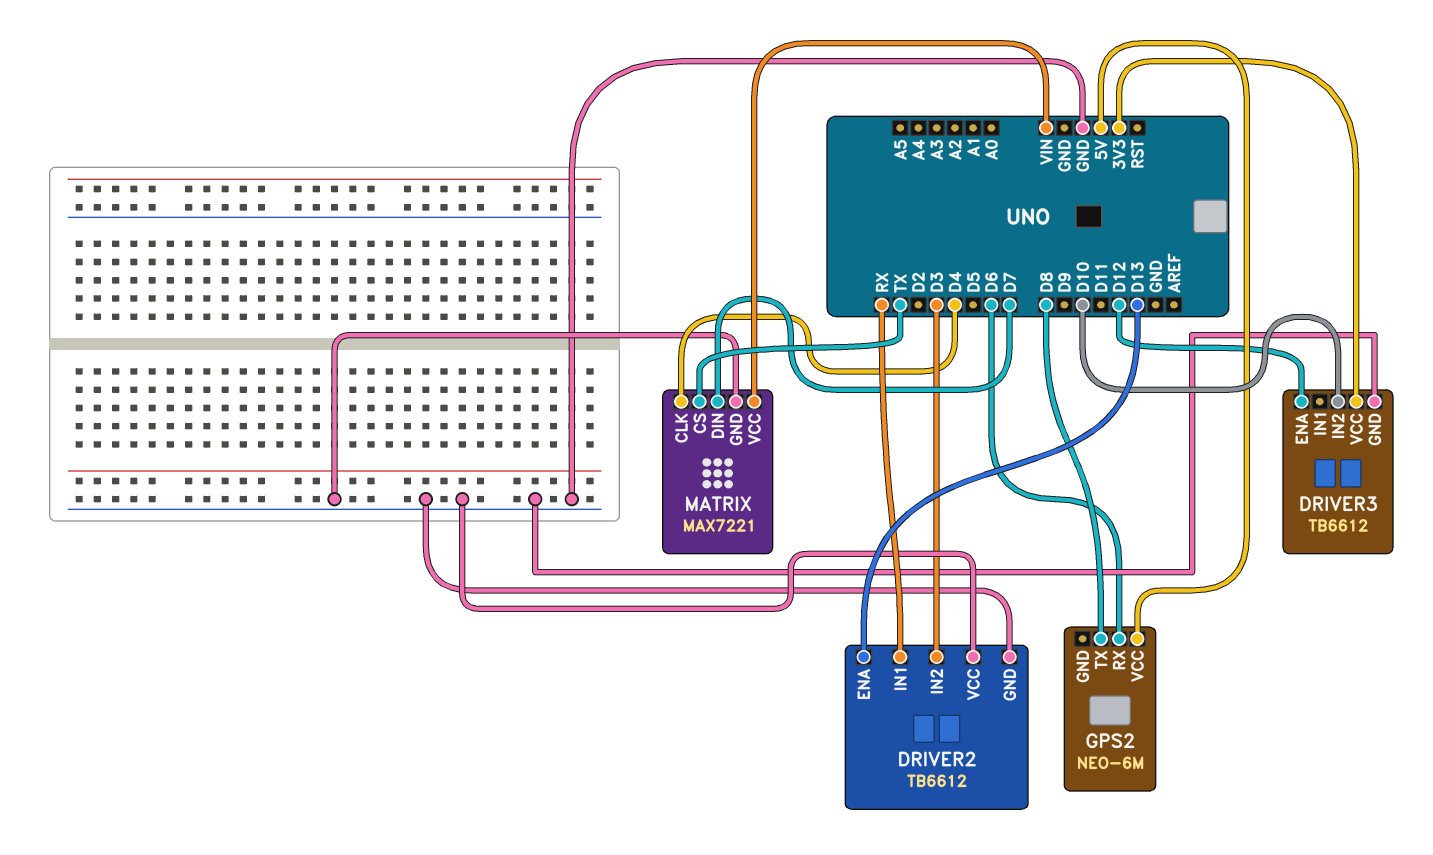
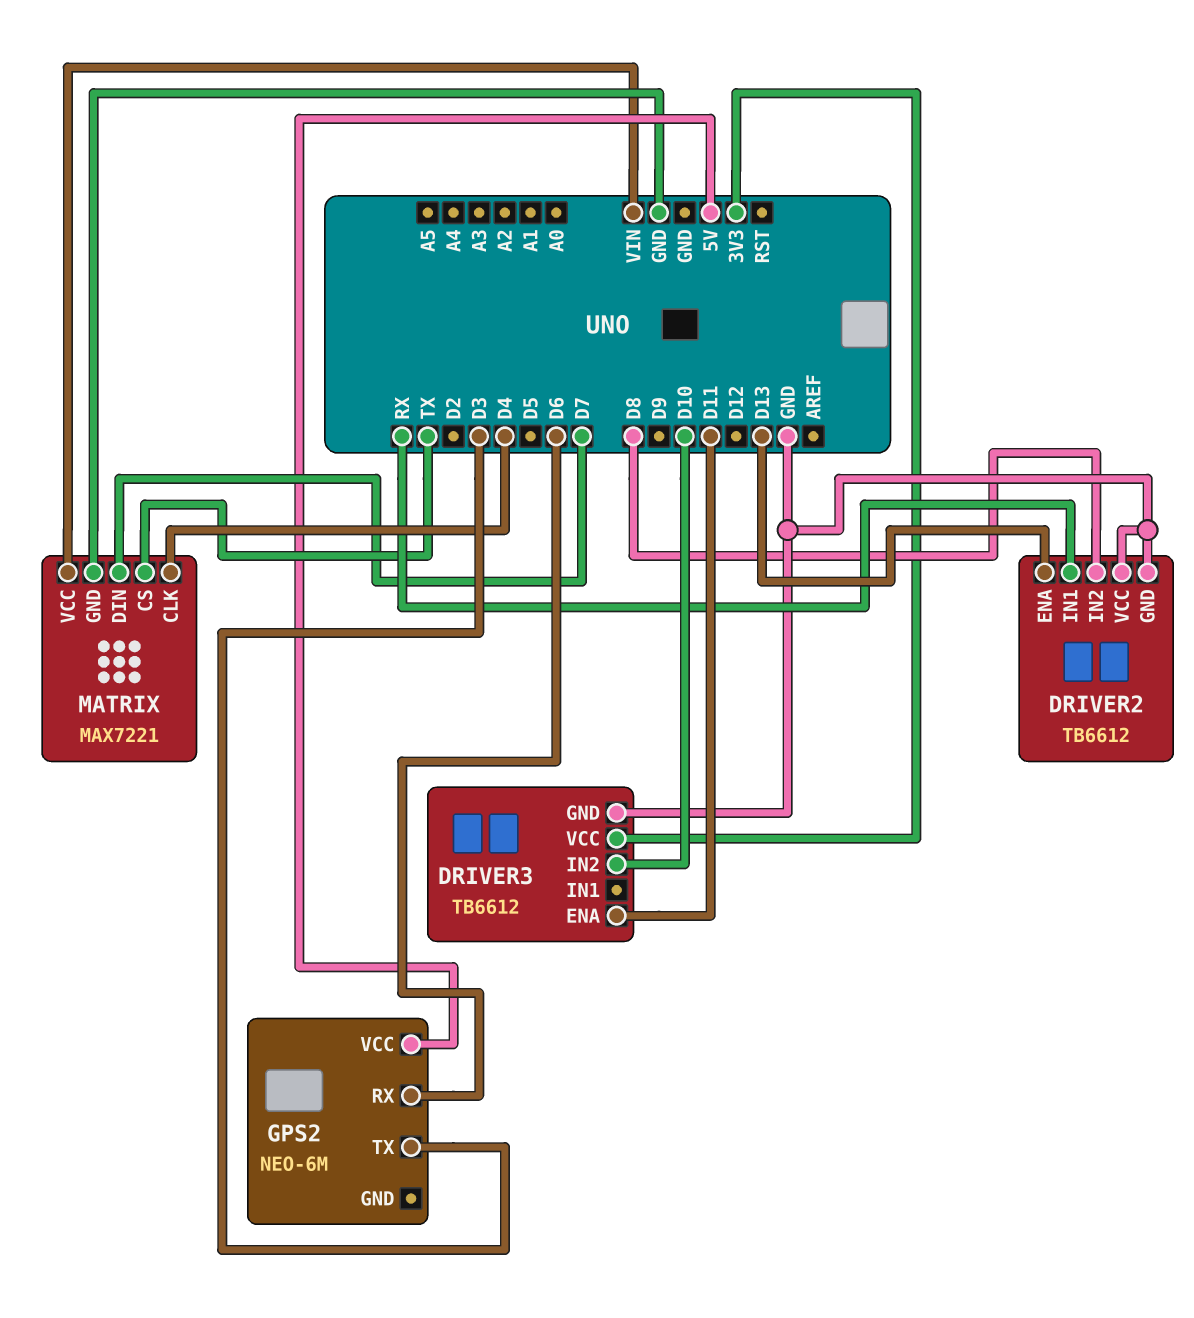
DRIVER2 pin IN2: D3 -> D8
DRIVER3 pin ENA: D12 -> D11
GPS2 pin TX: D8 -> D3

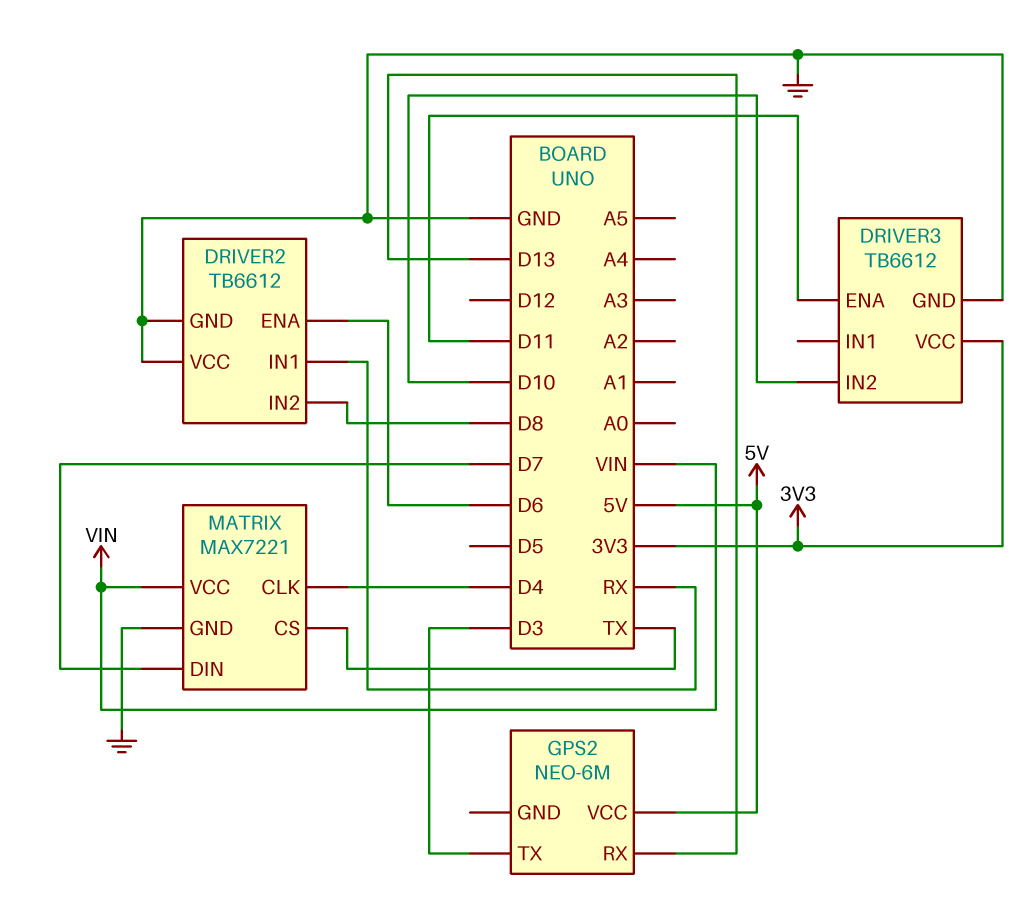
DRIVER2 pin ENA: D13 -> D6
GPS2 pin RX: D6 -> D13

